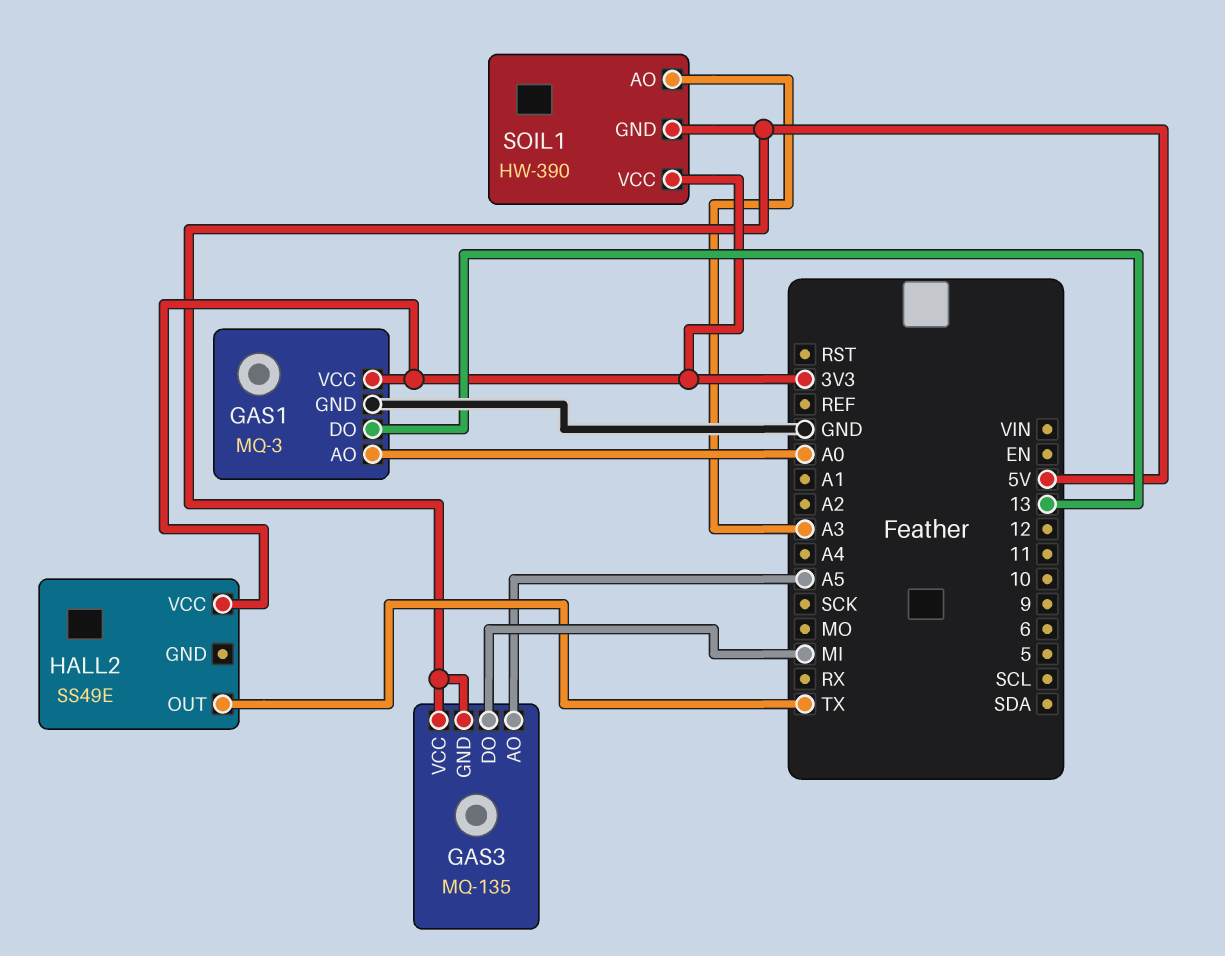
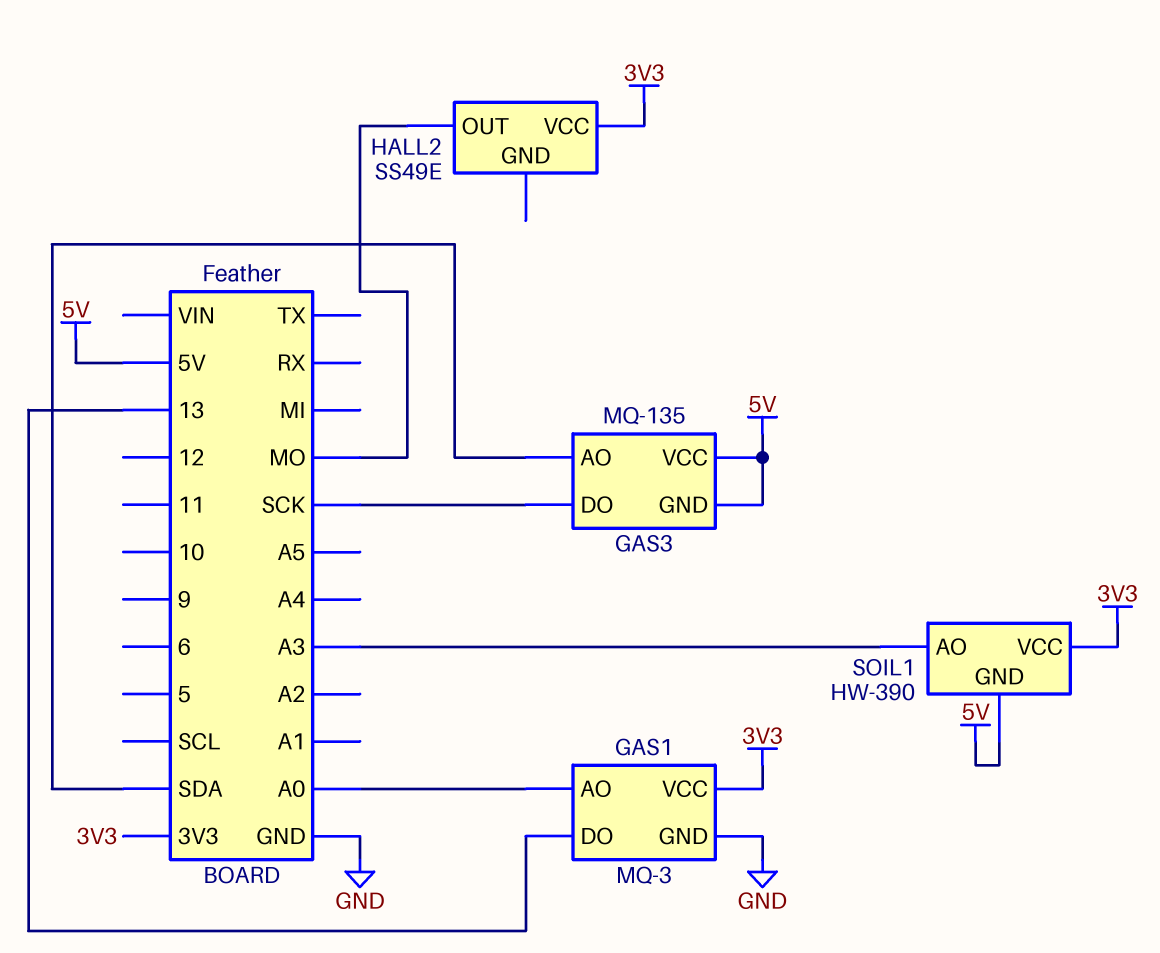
GAS3 pin AO: A5 -> SDA
GAS3 pin DO: MI -> SCK
HALL2 pin OUT: TX -> MO

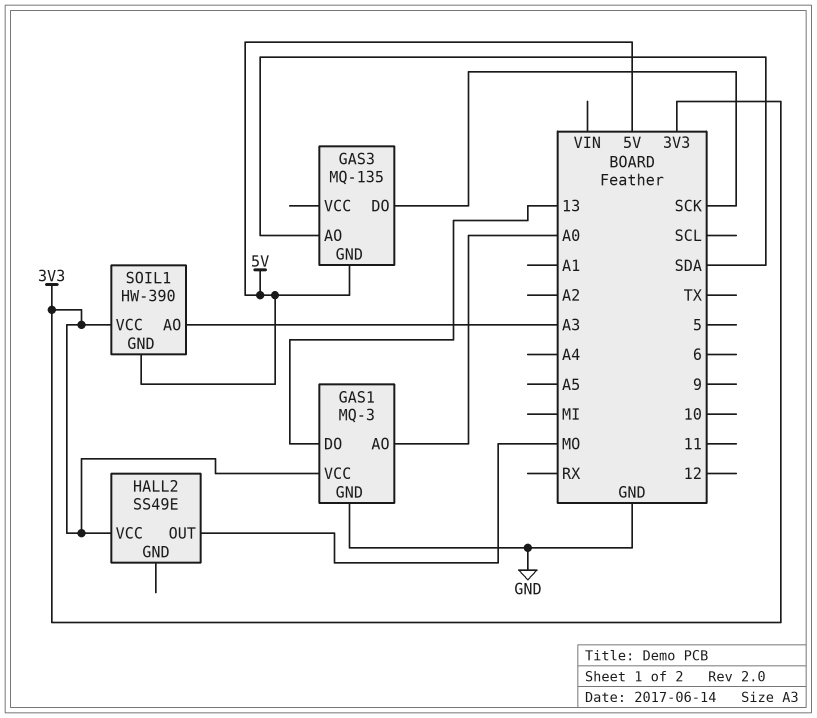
GAS3 pin VCC: 5V -> none

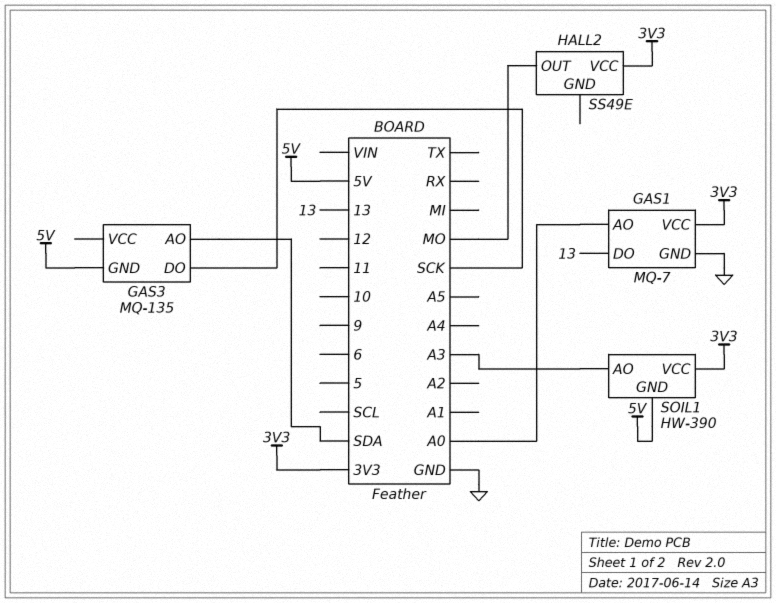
GAS1: MQ-3 -> MQ-7

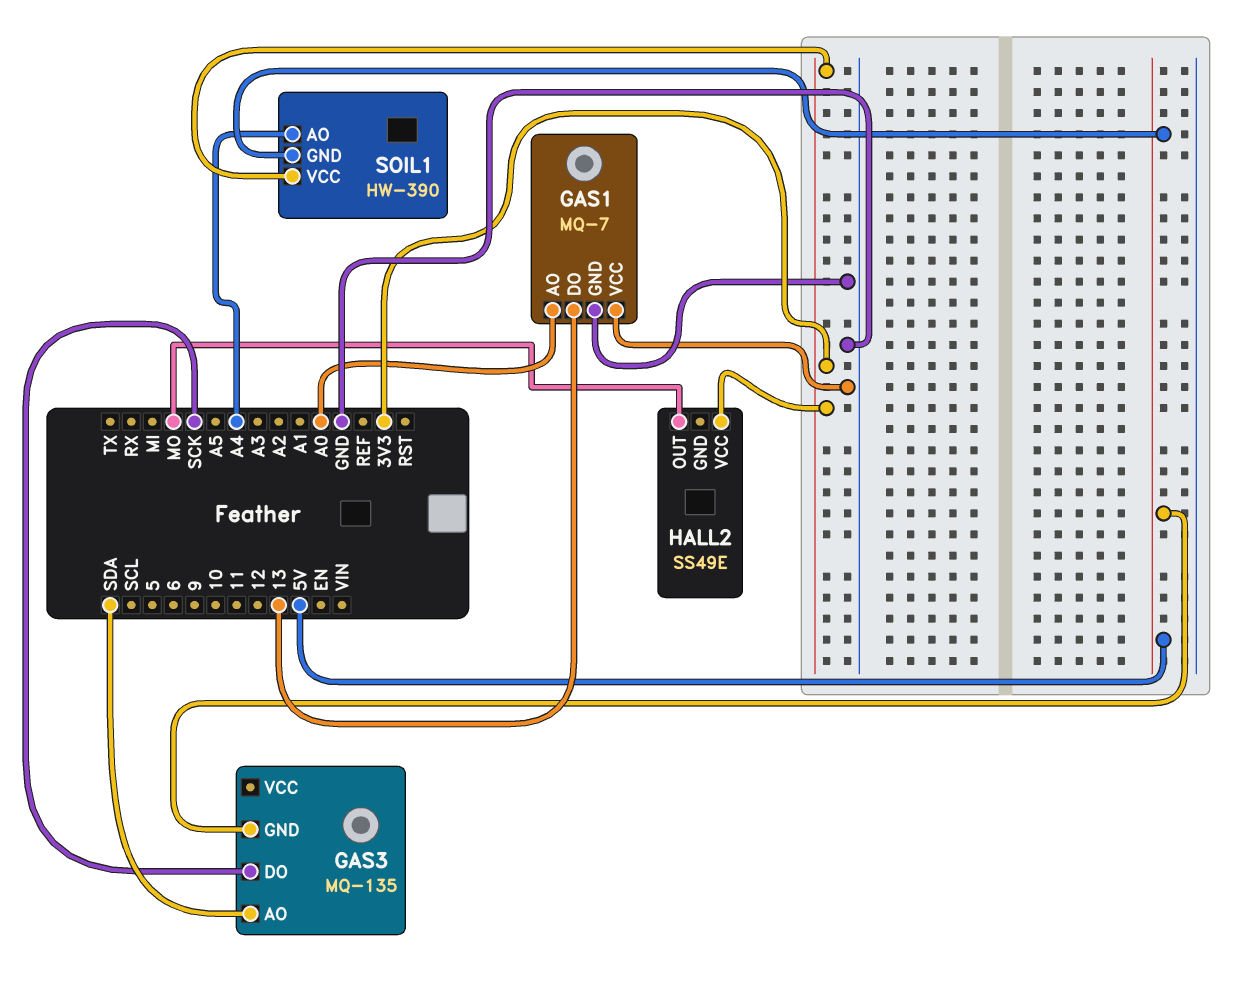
GAS1 pin VCC: 3V3 -> GND
SOIL1 pin AO: A3 -> A4

